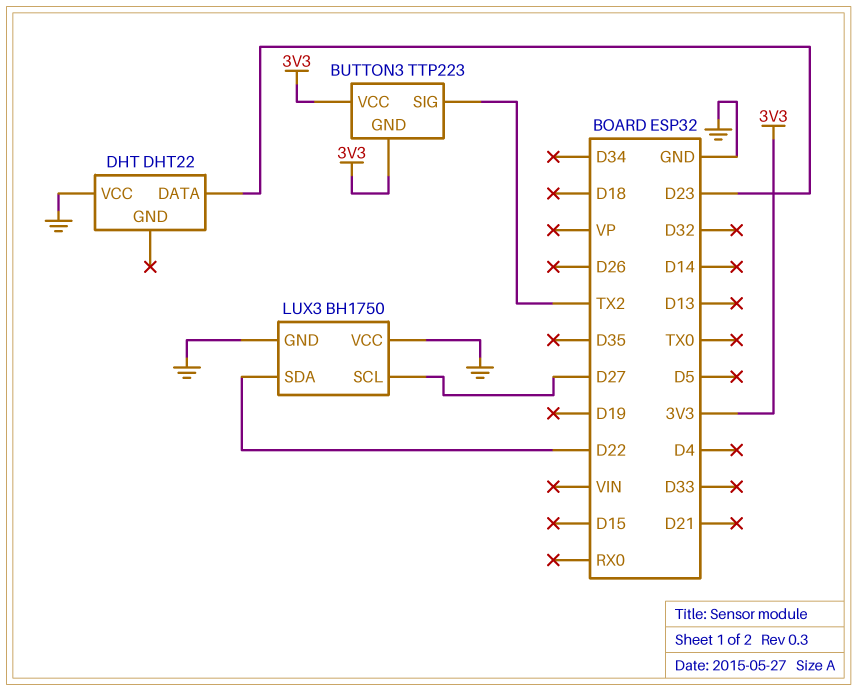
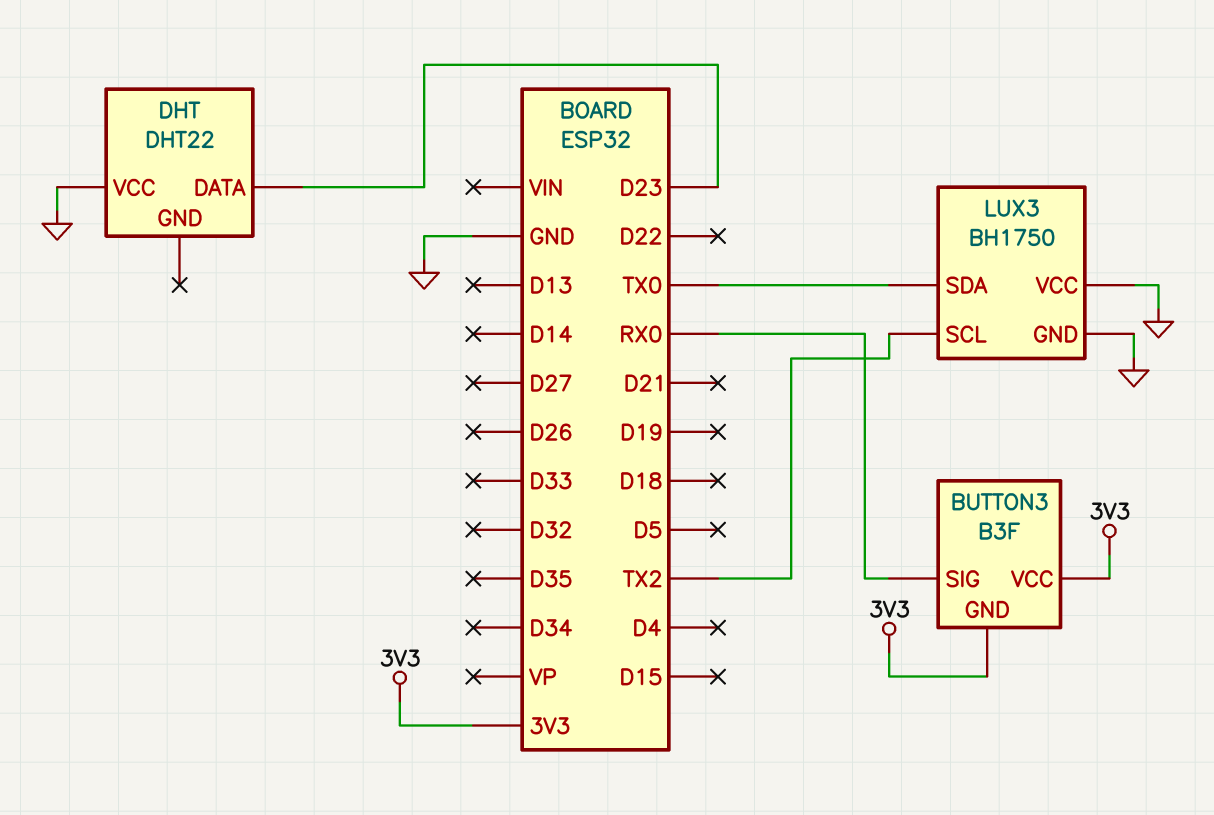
BUTTON3: TTP223 -> B3F
BUTTON3 pin SIG: TX2 -> RX0
LUX3 pin SCL: D27 -> TX2
LUX3 pin SDA: D22 -> TX0

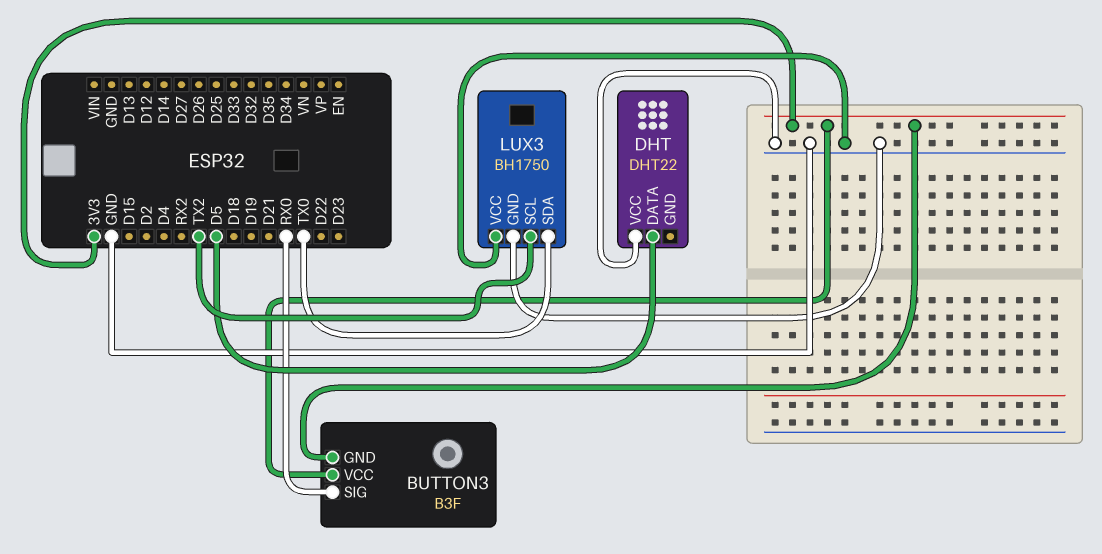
DHT pin DATA: D23 -> D5

